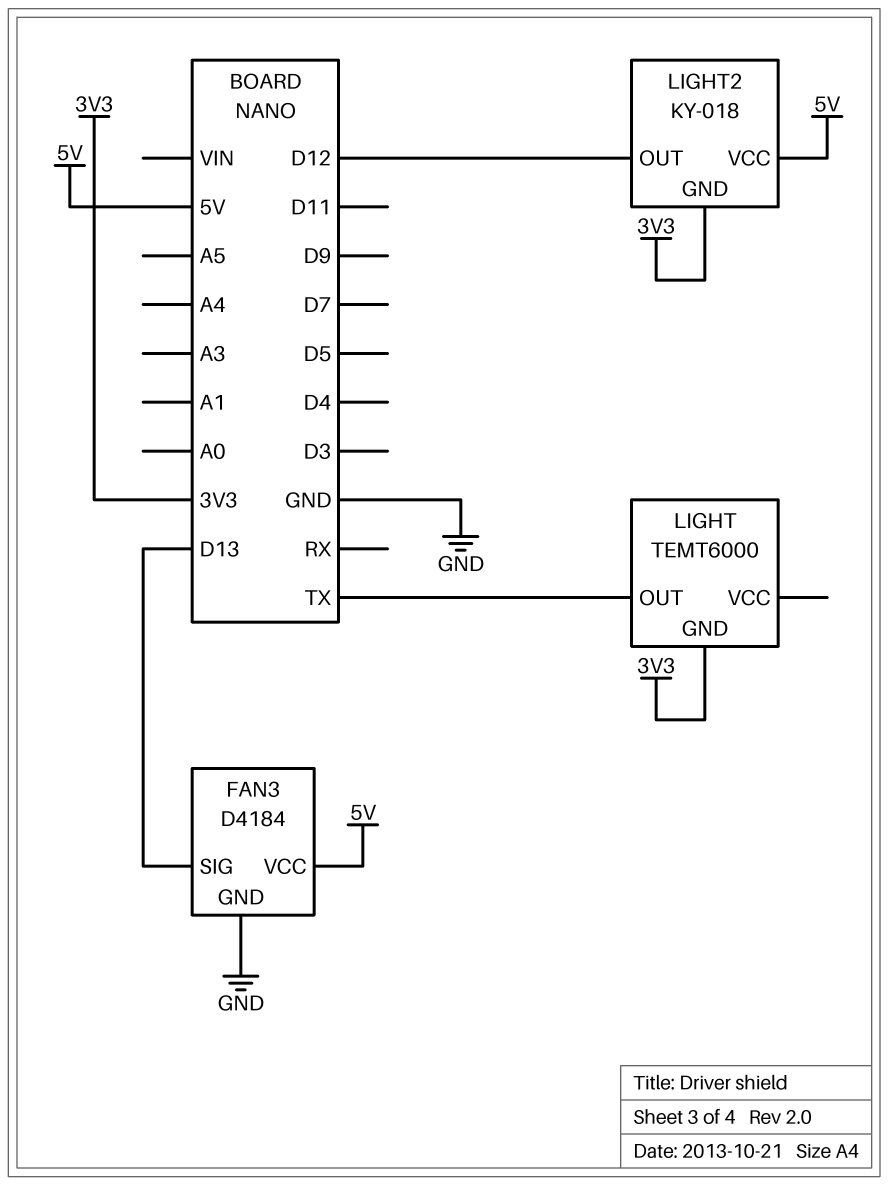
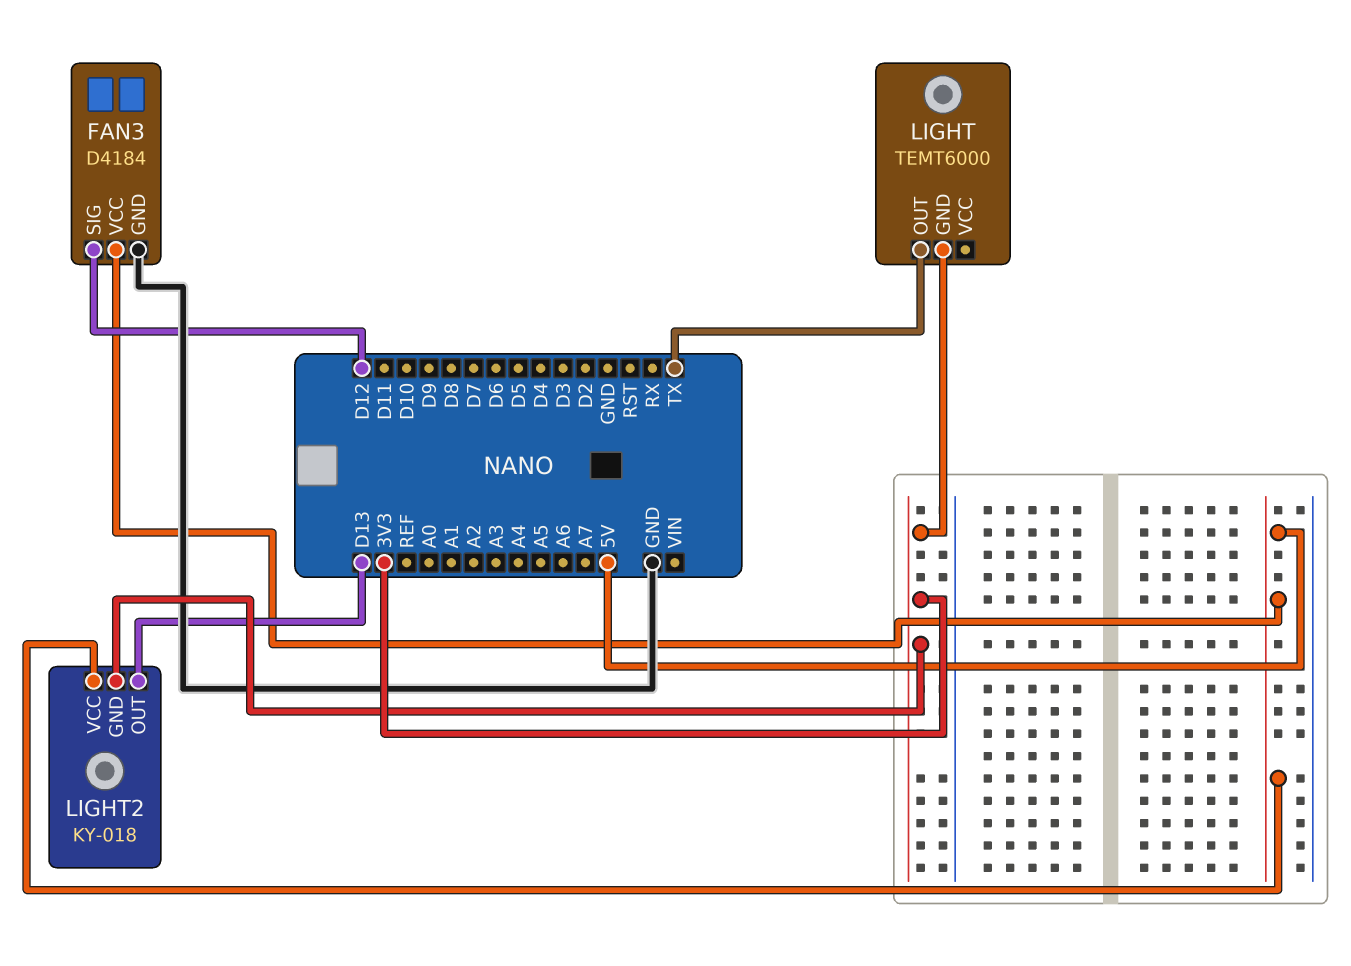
FAN3 pin SIG: D13 -> D12
LIGHT2 pin OUT: D12 -> D13

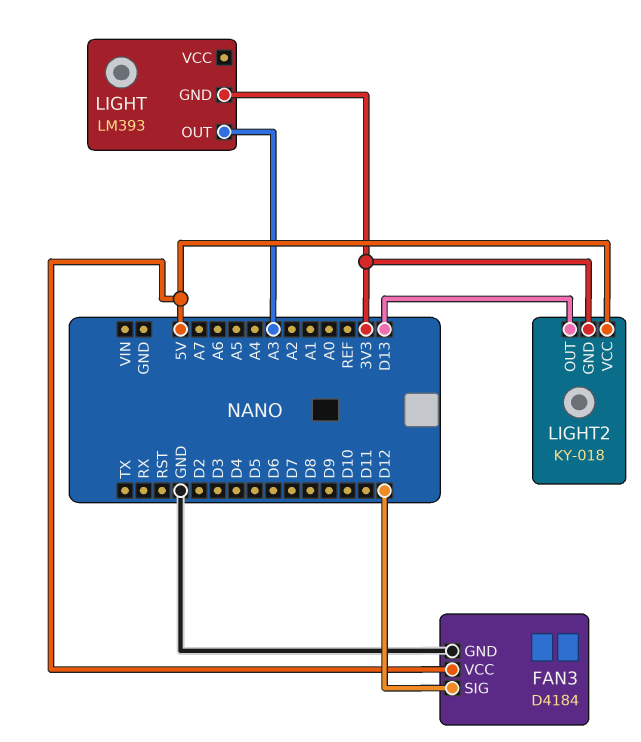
LIGHT: TEMT6000 -> LM393
LIGHT pin OUT: TX -> A3

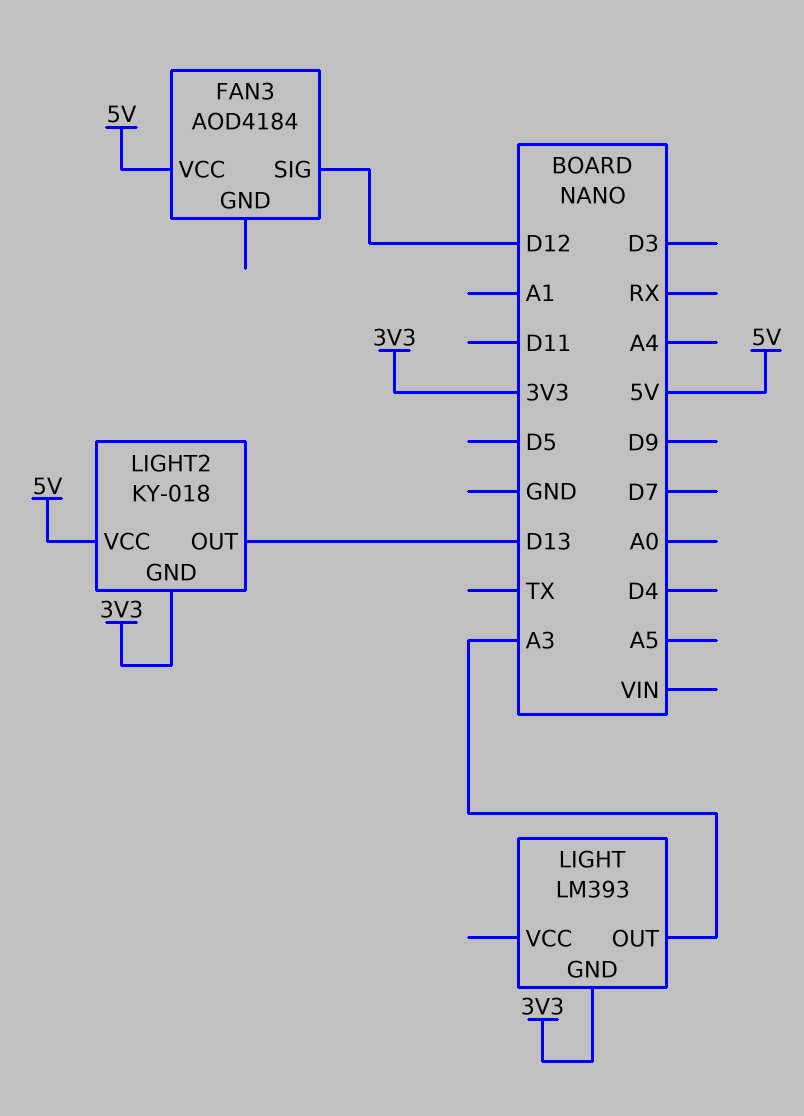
FAN3: D4184 -> AOD4184
FAN3 pin GND: GND -> none

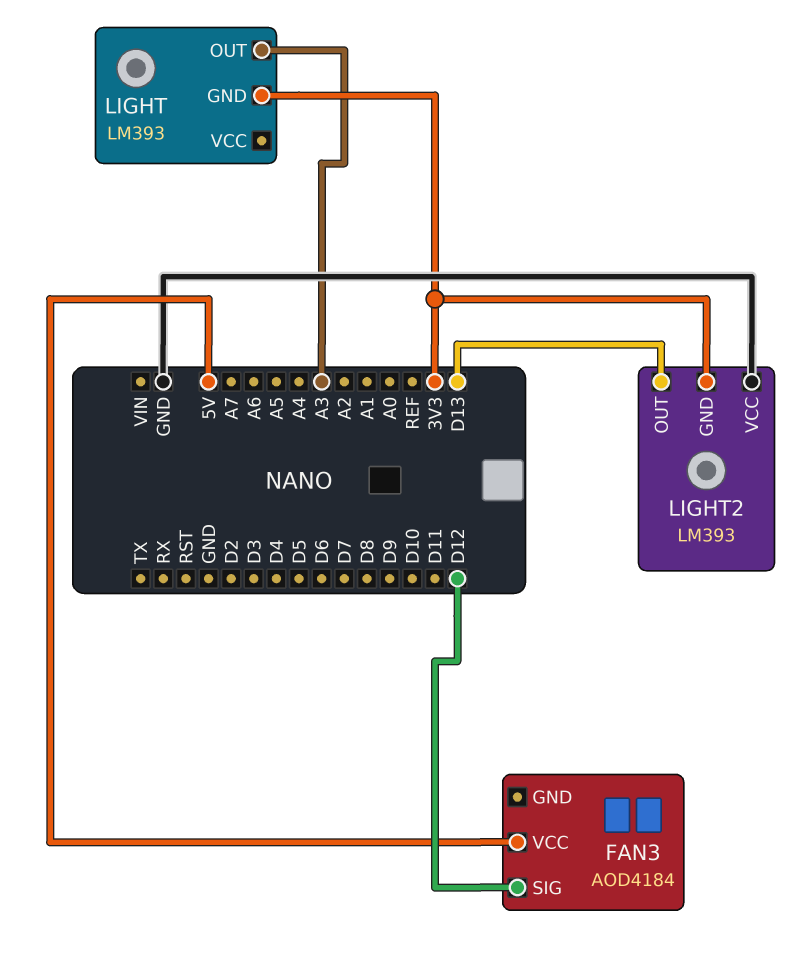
LIGHT2: KY-018 -> LM393
LIGHT2 pin VCC: 5V -> GND

